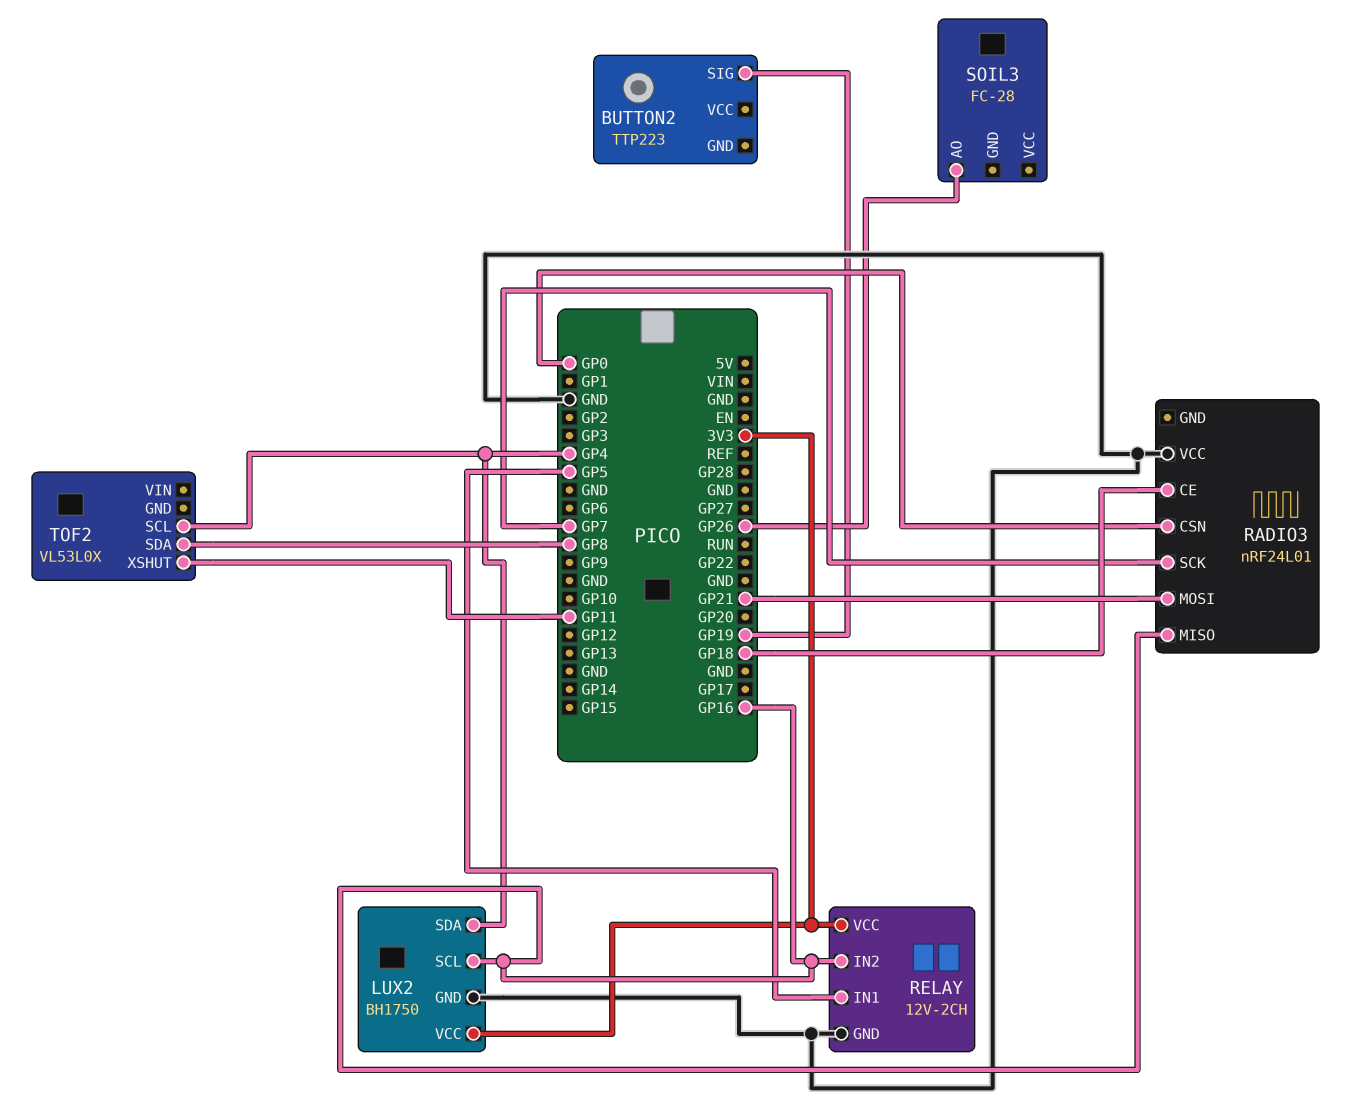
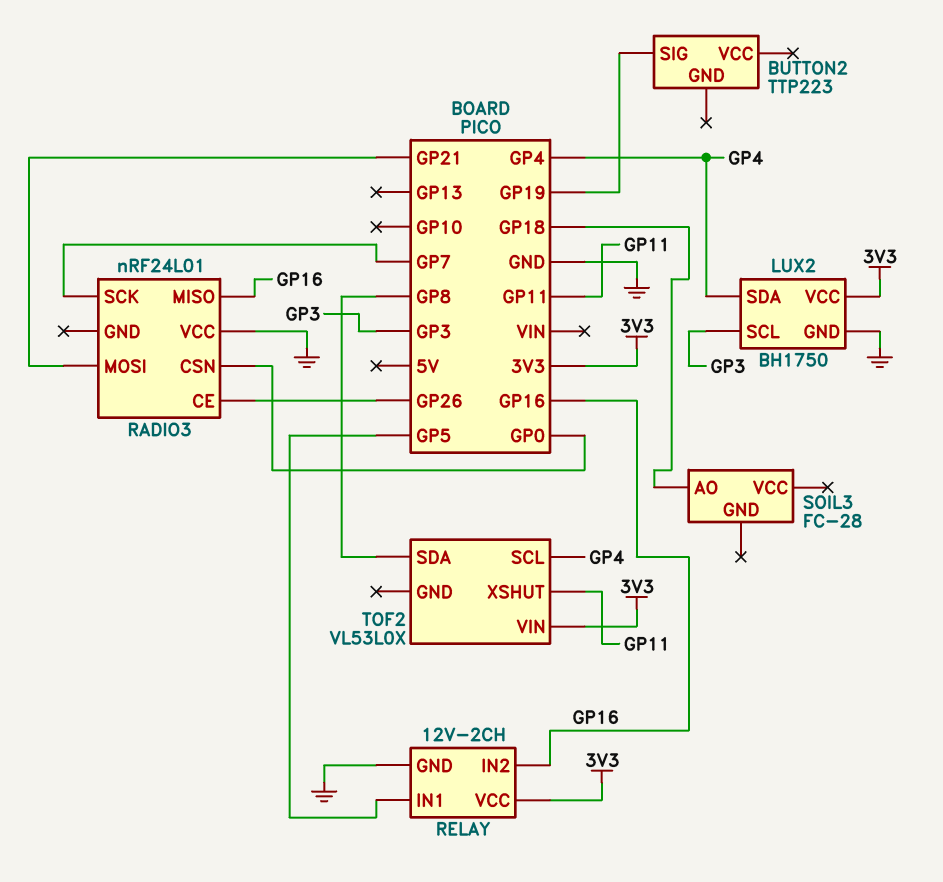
LUX2 pin SCL: GP16 -> GP3
RADIO3 pin CE: GP18 -> GP26
SOIL3 pin AO: GP26 -> GP18
TOF2 pin VIN: none -> 3V3

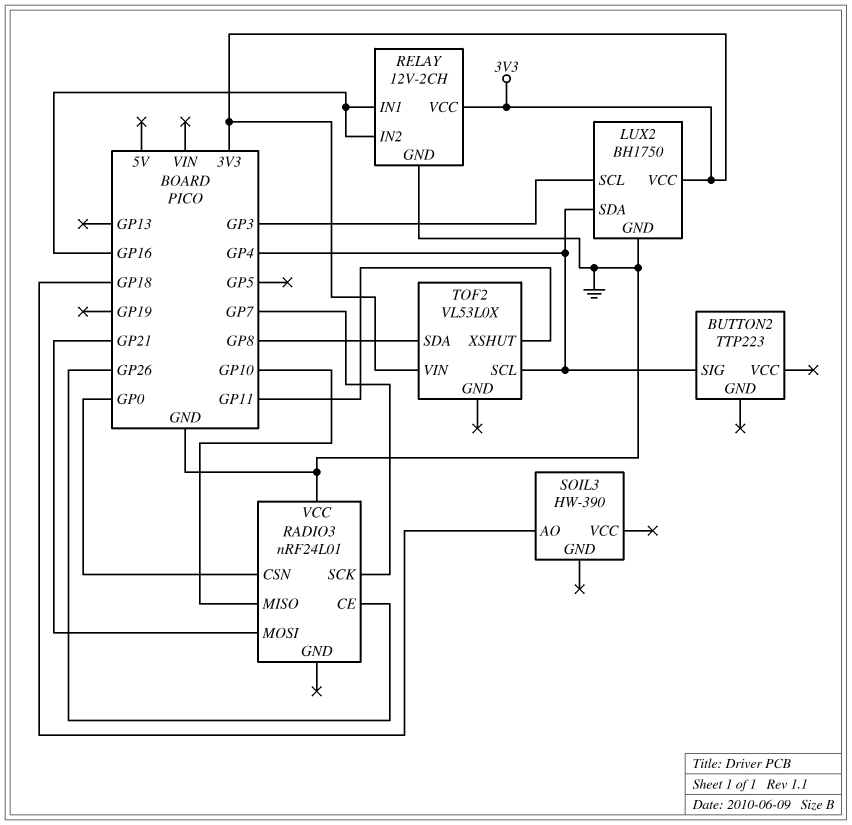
BUTTON2 pin SIG: GP19 -> GP4
RADIO3 pin MISO: GP16 -> GP10
RELAY pin IN1: GP5 -> GP16
SOIL3: FC-28 -> HW-390

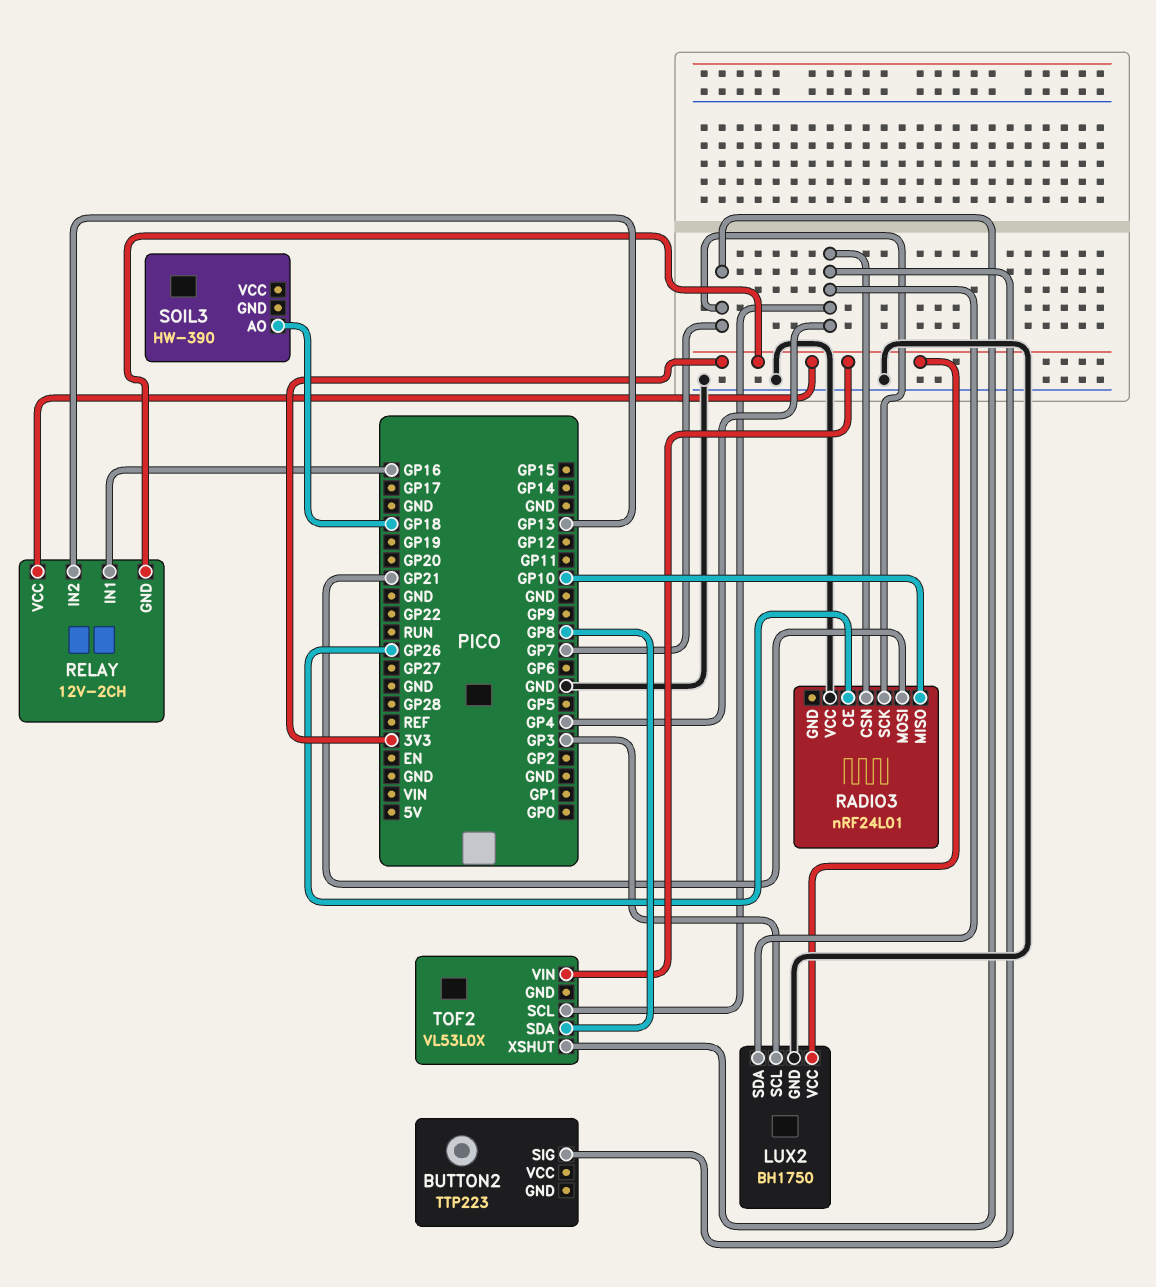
RADIO3 pin CSN: GP0 -> GP4
RELAY pin GND: GND -> 3V3
RELAY pin IN2: GP16 -> GP13
TOF2 pin XSHUT: GP11 -> GP7

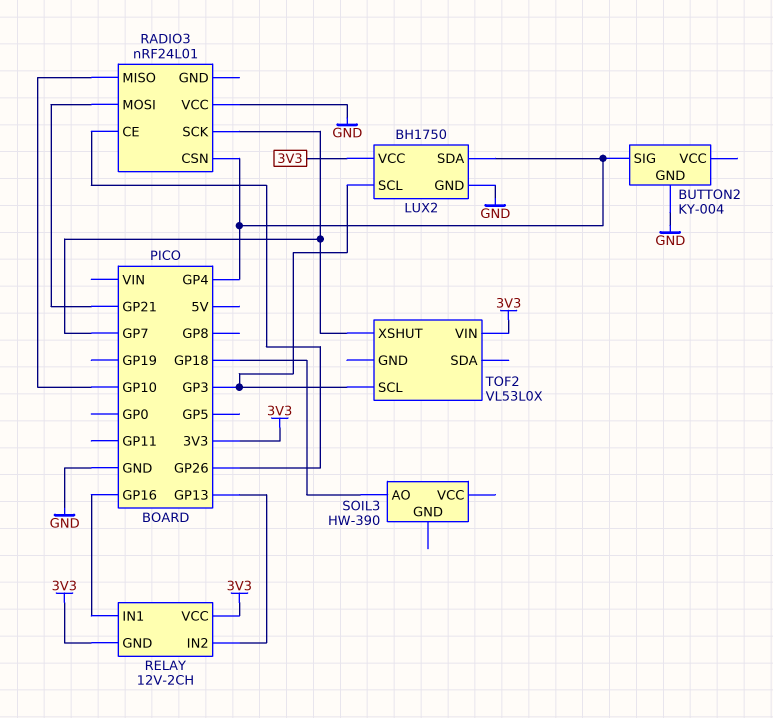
BUTTON2: TTP223 -> KY-004
BUTTON2 pin GND: none -> GND
TOF2 pin SCL: GP4 -> GP3
TOF2 pin SDA: GP8 -> none

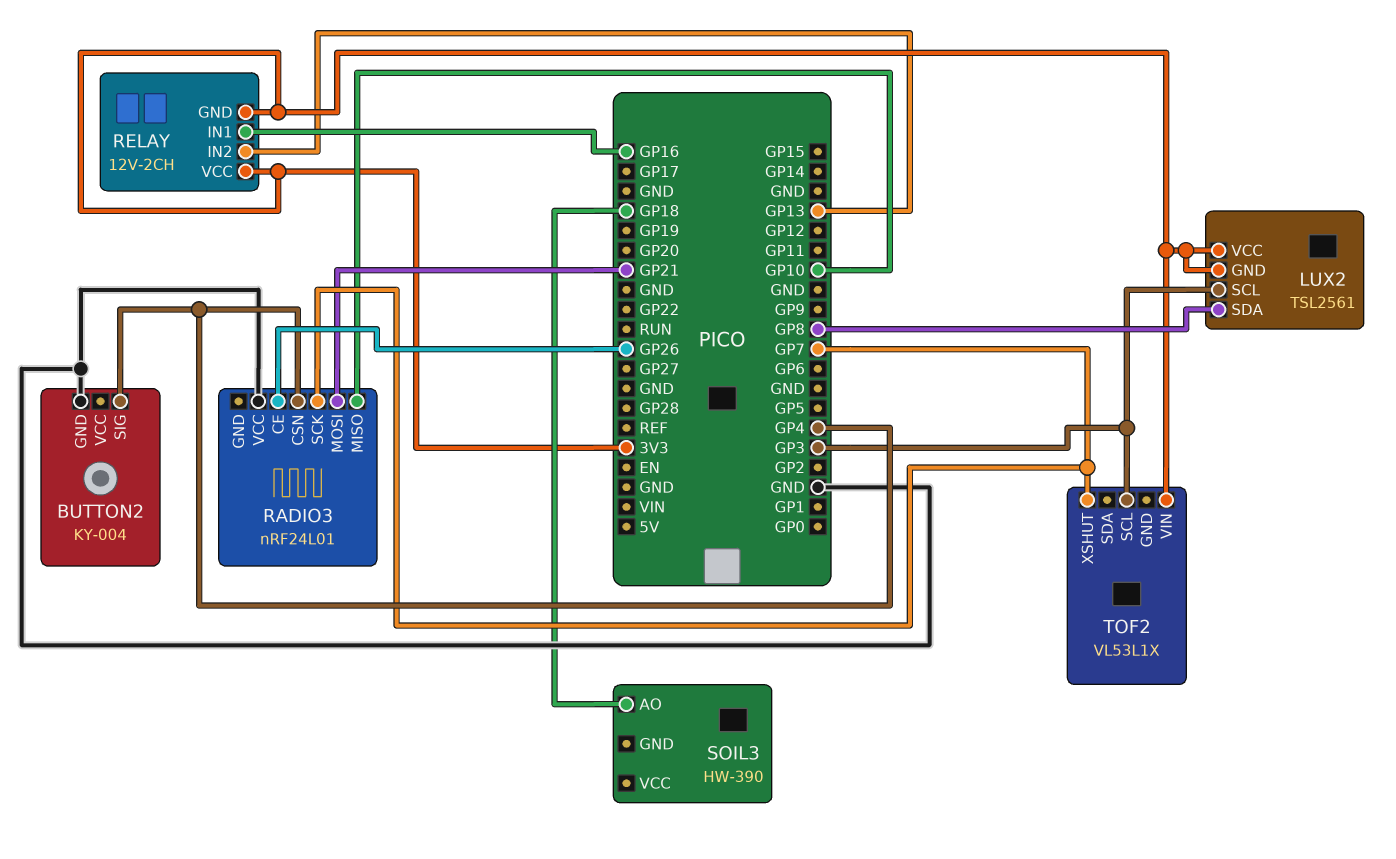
LUX2: BH1750 -> TSL2561
LUX2 pin GND: GND -> 3V3
LUX2 pin SDA: GP4 -> GP8
TOF2: VL53L0X -> VL53L1X

